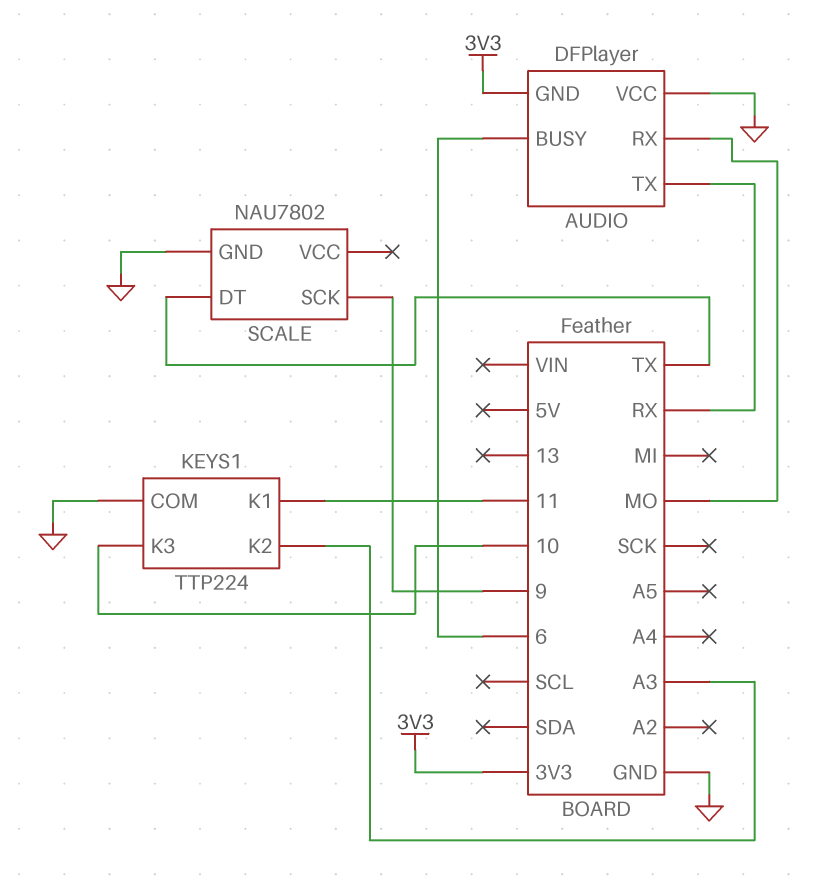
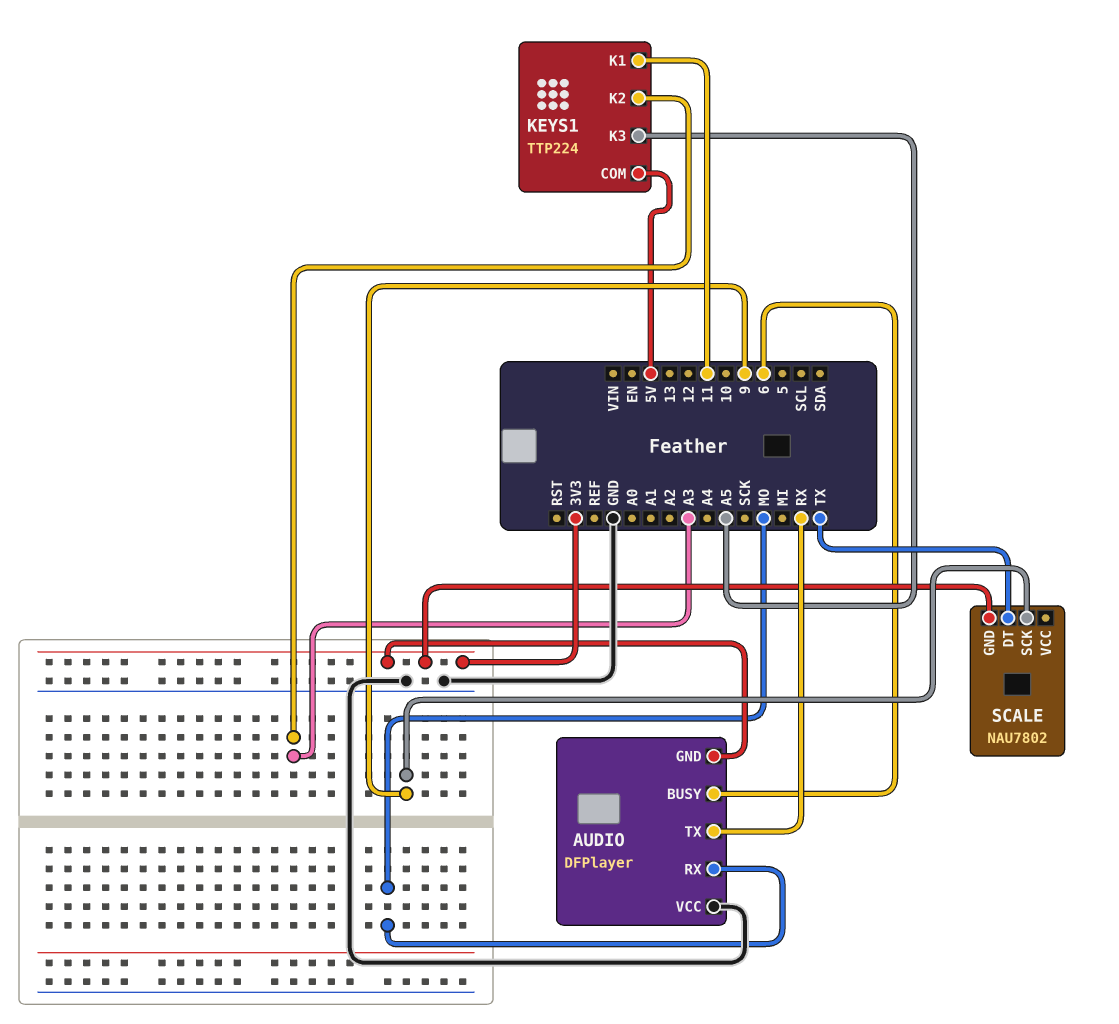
KEYS1 pin COM: GND -> 5V
KEYS1 pin K3: 10 -> A5
SCALE pin GND: GND -> 3V3

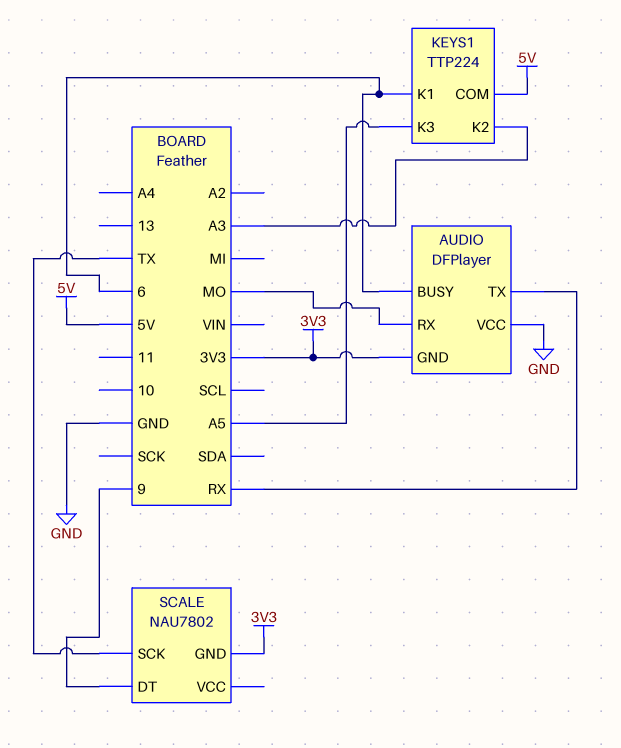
KEYS1 pin K1: 11 -> 6
SCALE pin DT: TX -> 9
SCALE pin SCK: 9 -> TX

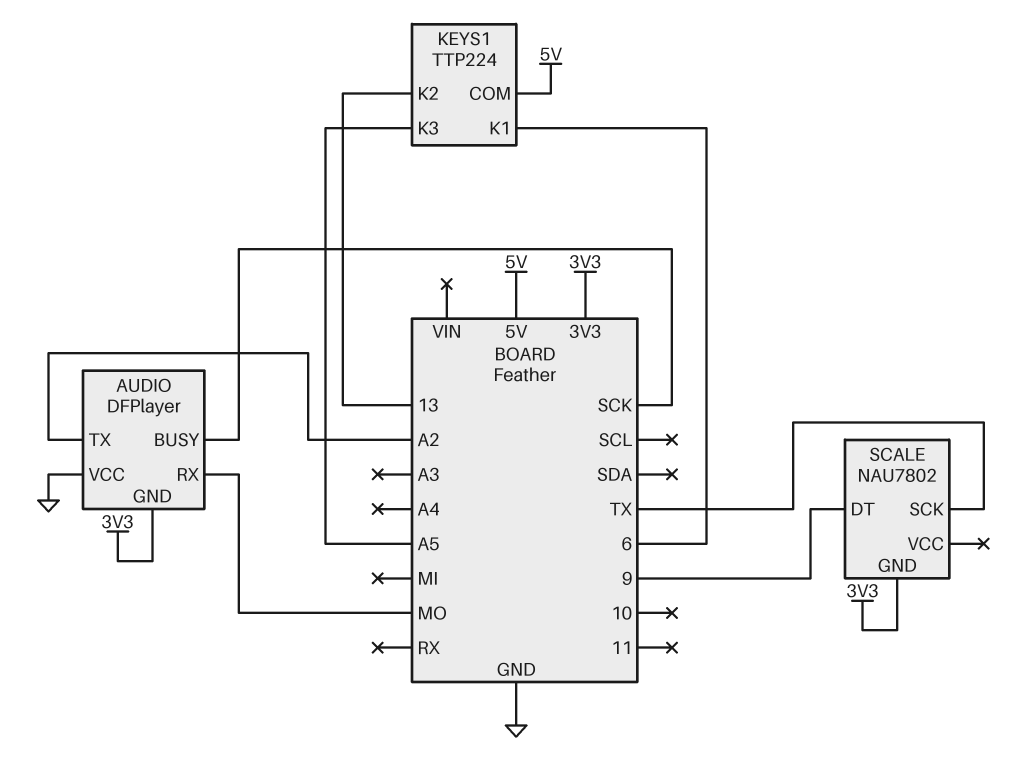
AUDIO pin BUSY: 6 -> SCK
AUDIO pin TX: RX -> A2
KEYS1 pin K2: A3 -> 13

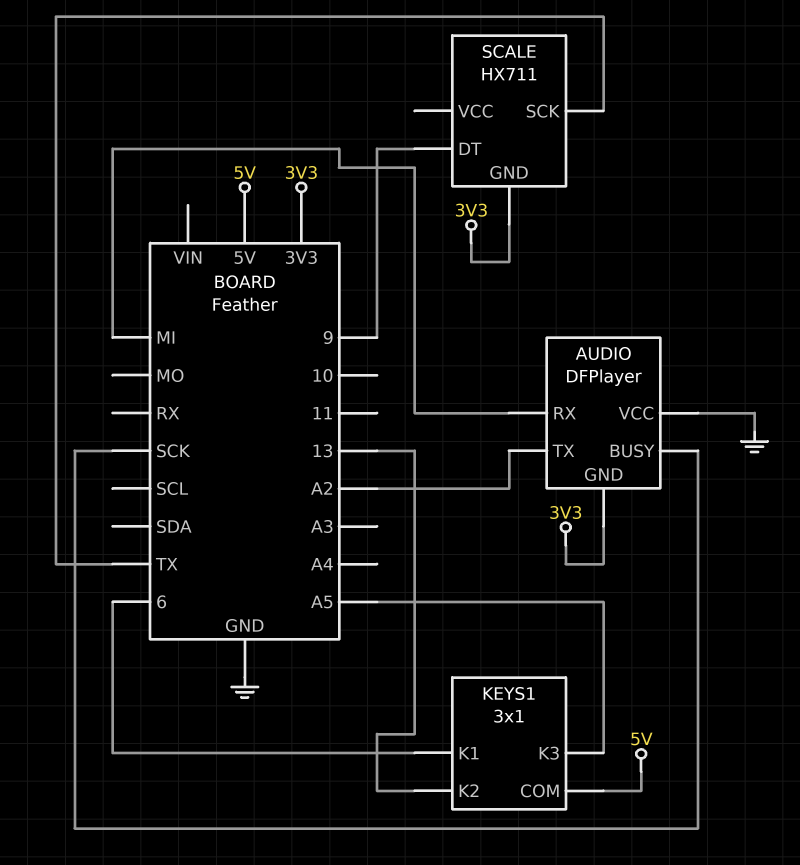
AUDIO pin RX: MO -> MI
KEYS1: TTP224 -> 3x1
SCALE: NAU7802 -> HX711

